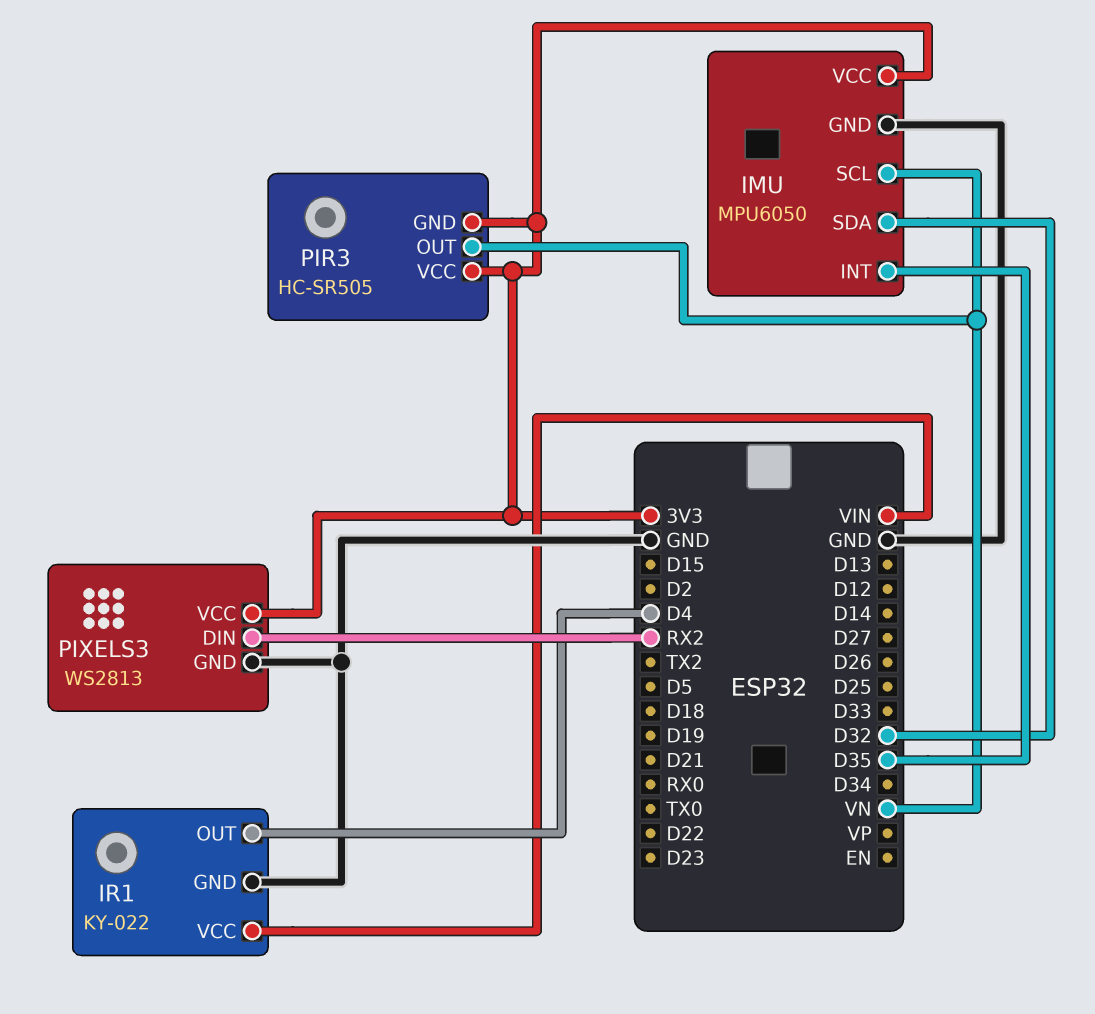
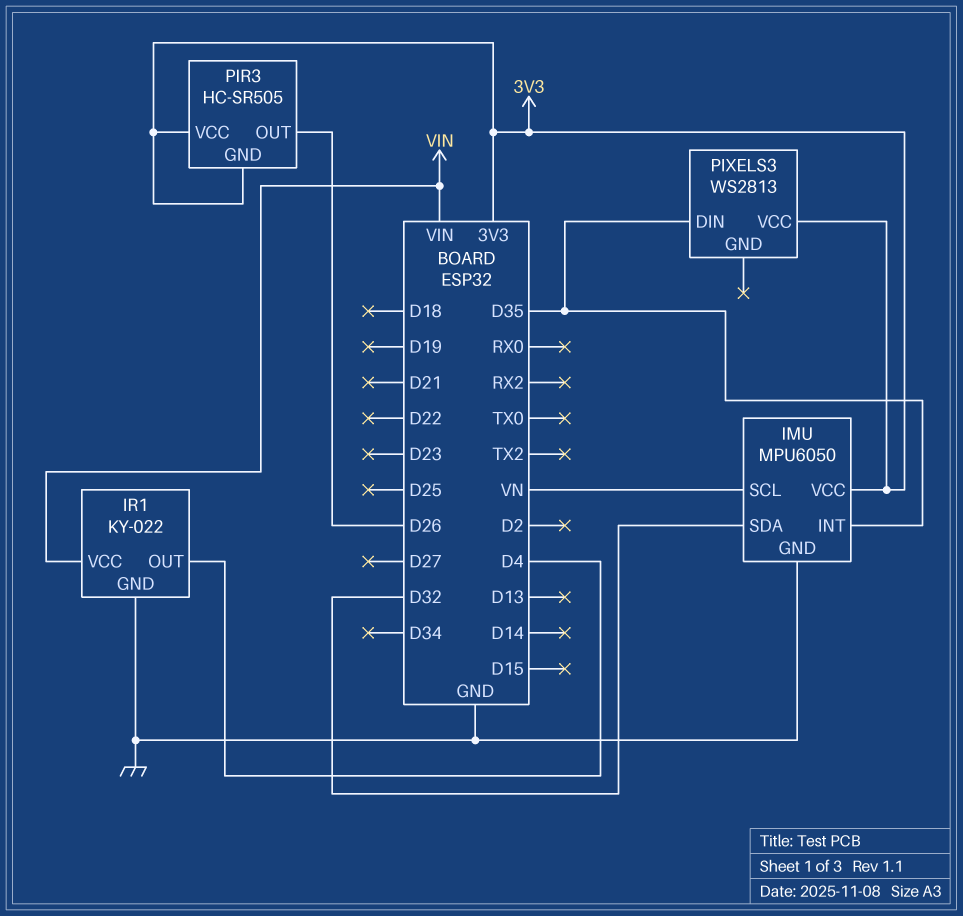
PIR3 pin OUT: VN -> D26
PIXELS3 pin DIN: RX2 -> D35
PIXELS3 pin GND: GND -> none

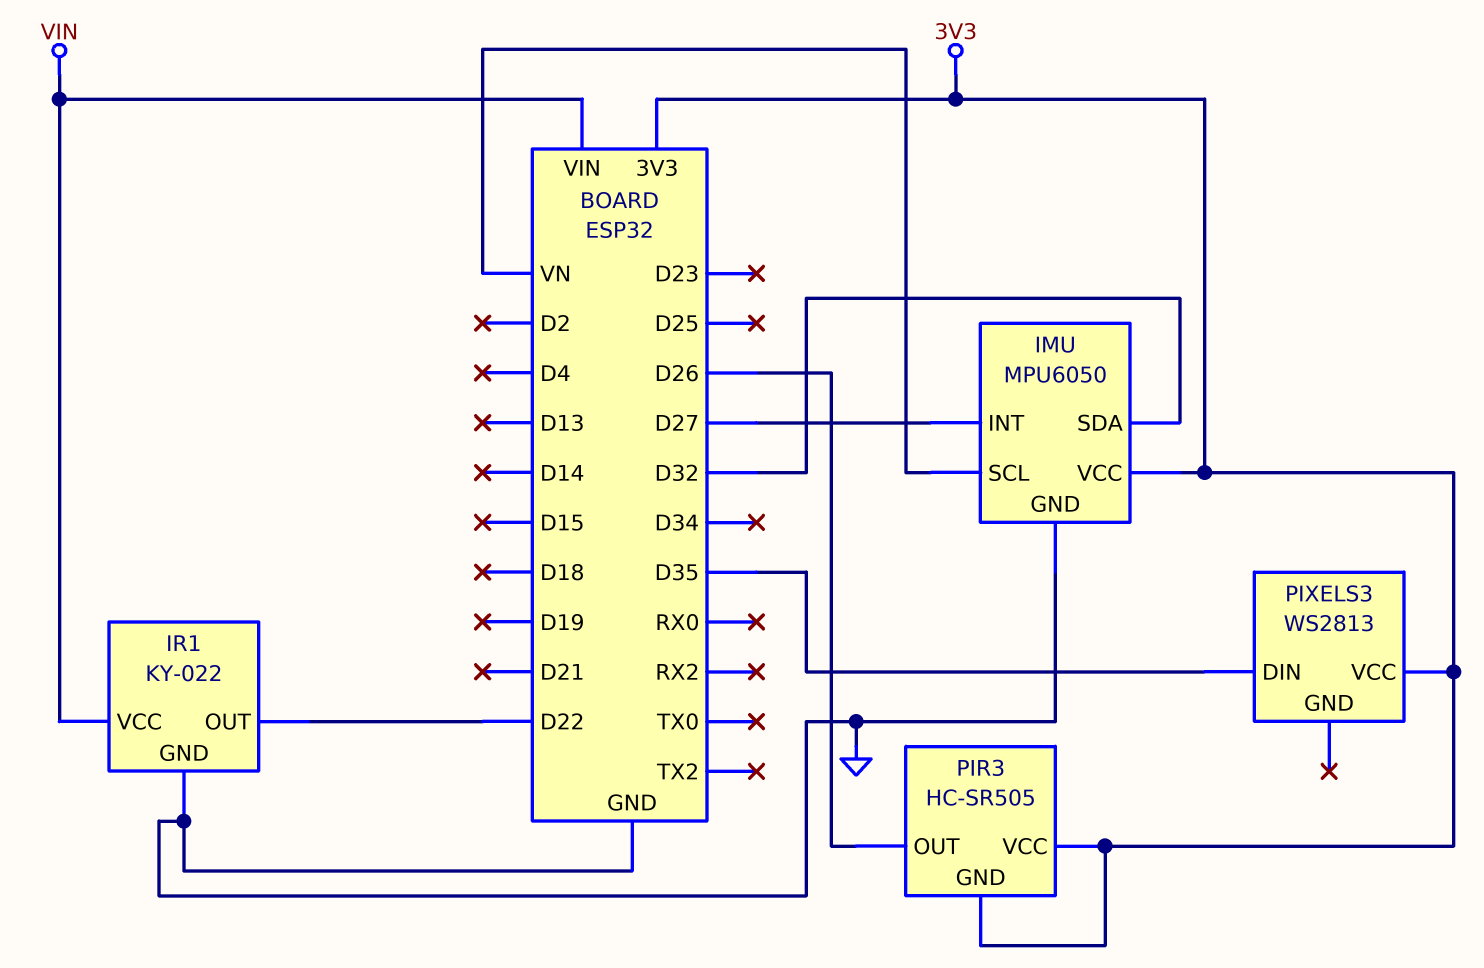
IMU pin INT: D35 -> D27
IR1 pin OUT: D4 -> D22

